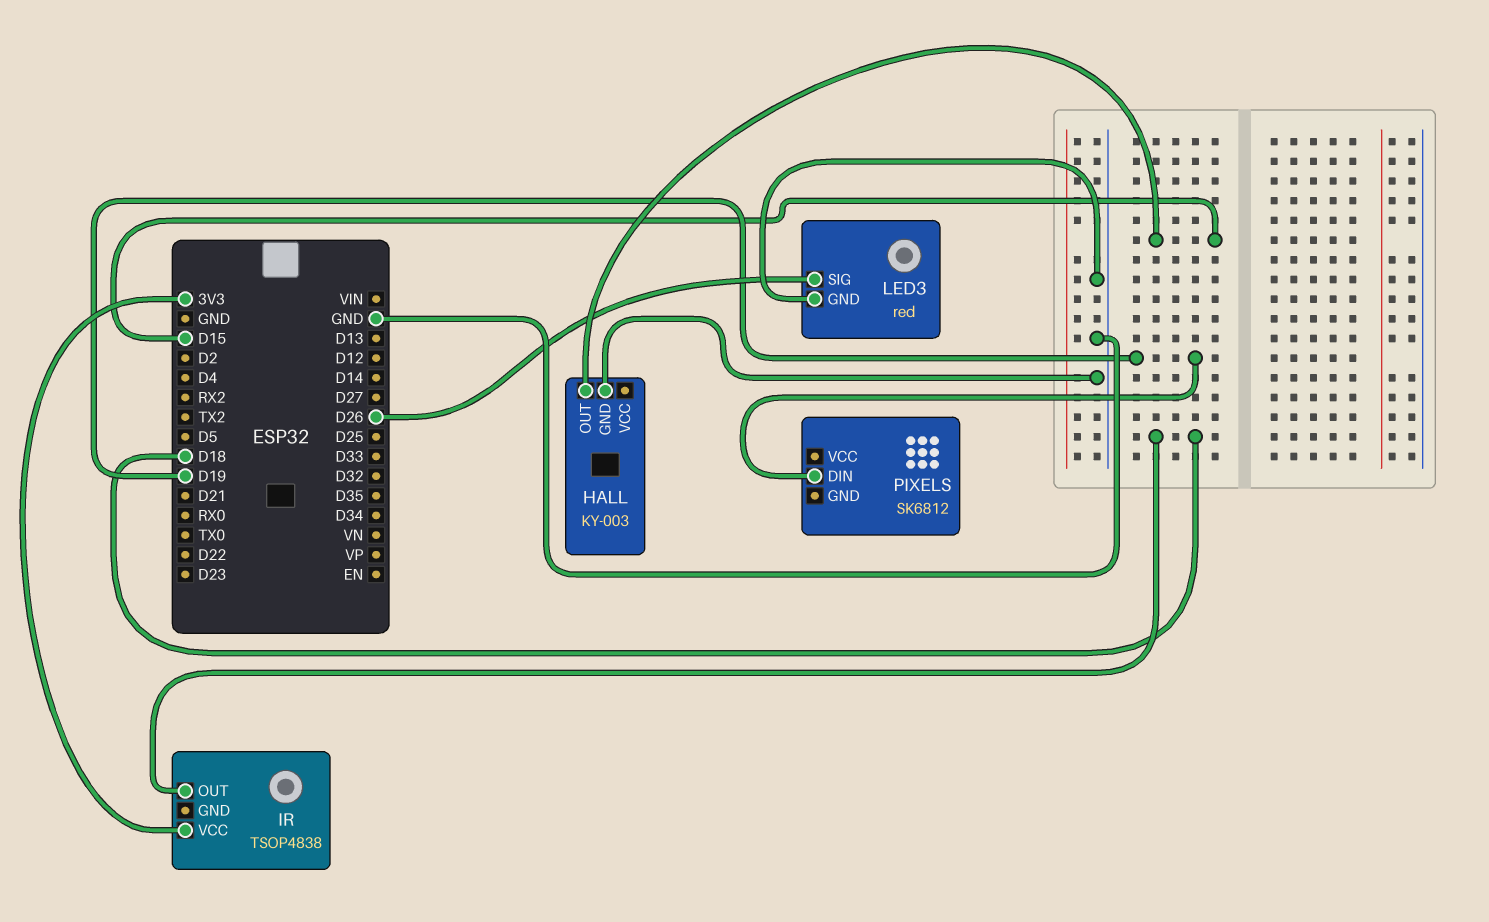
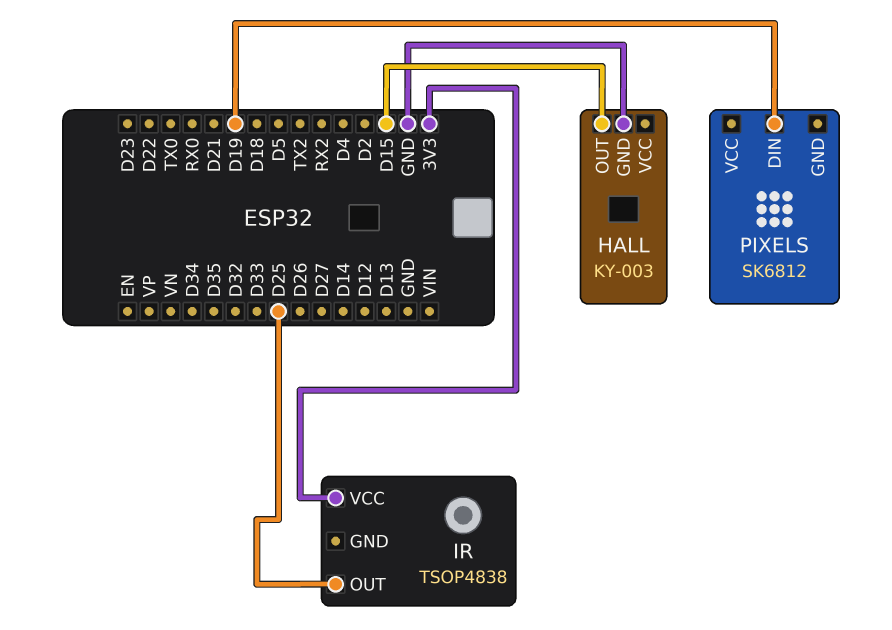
IR pin OUT: D18 -> D25
LED3: red -> none
LED3 pin GND: GND -> none
LED3 pin SIG: D26 -> none

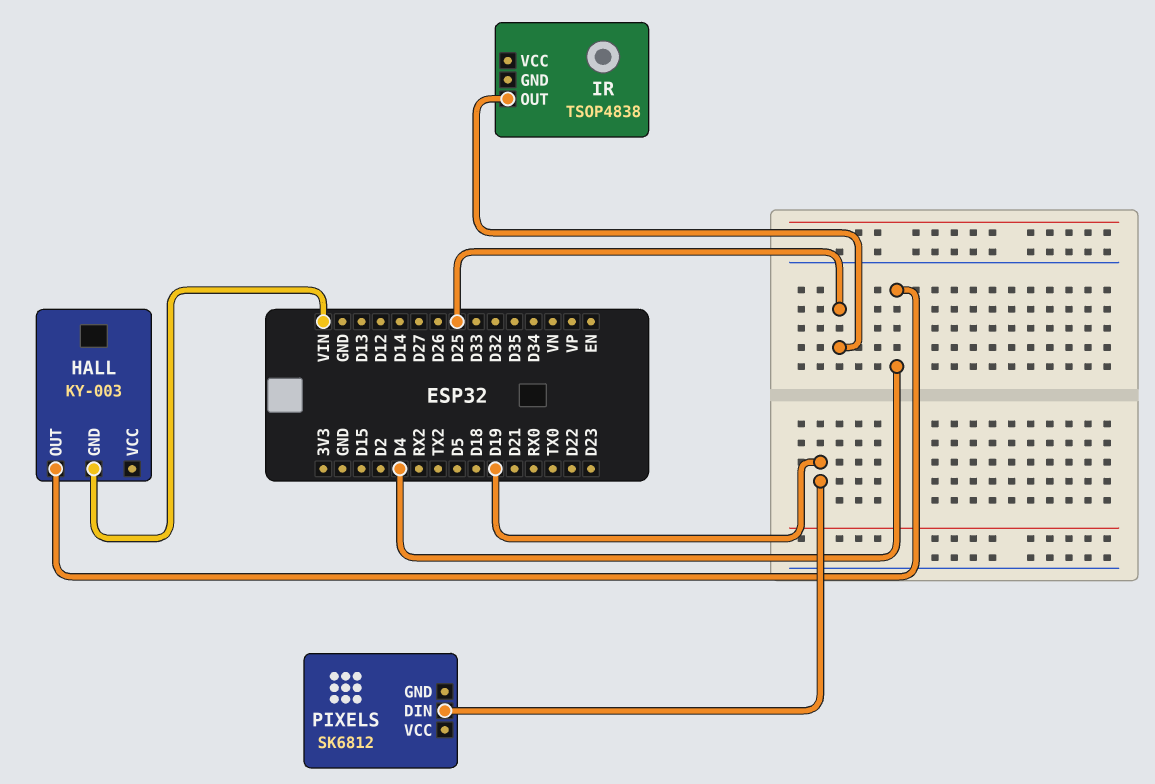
HALL pin GND: GND -> VIN
HALL pin OUT: D15 -> D4
IR pin VCC: 3V3 -> none

